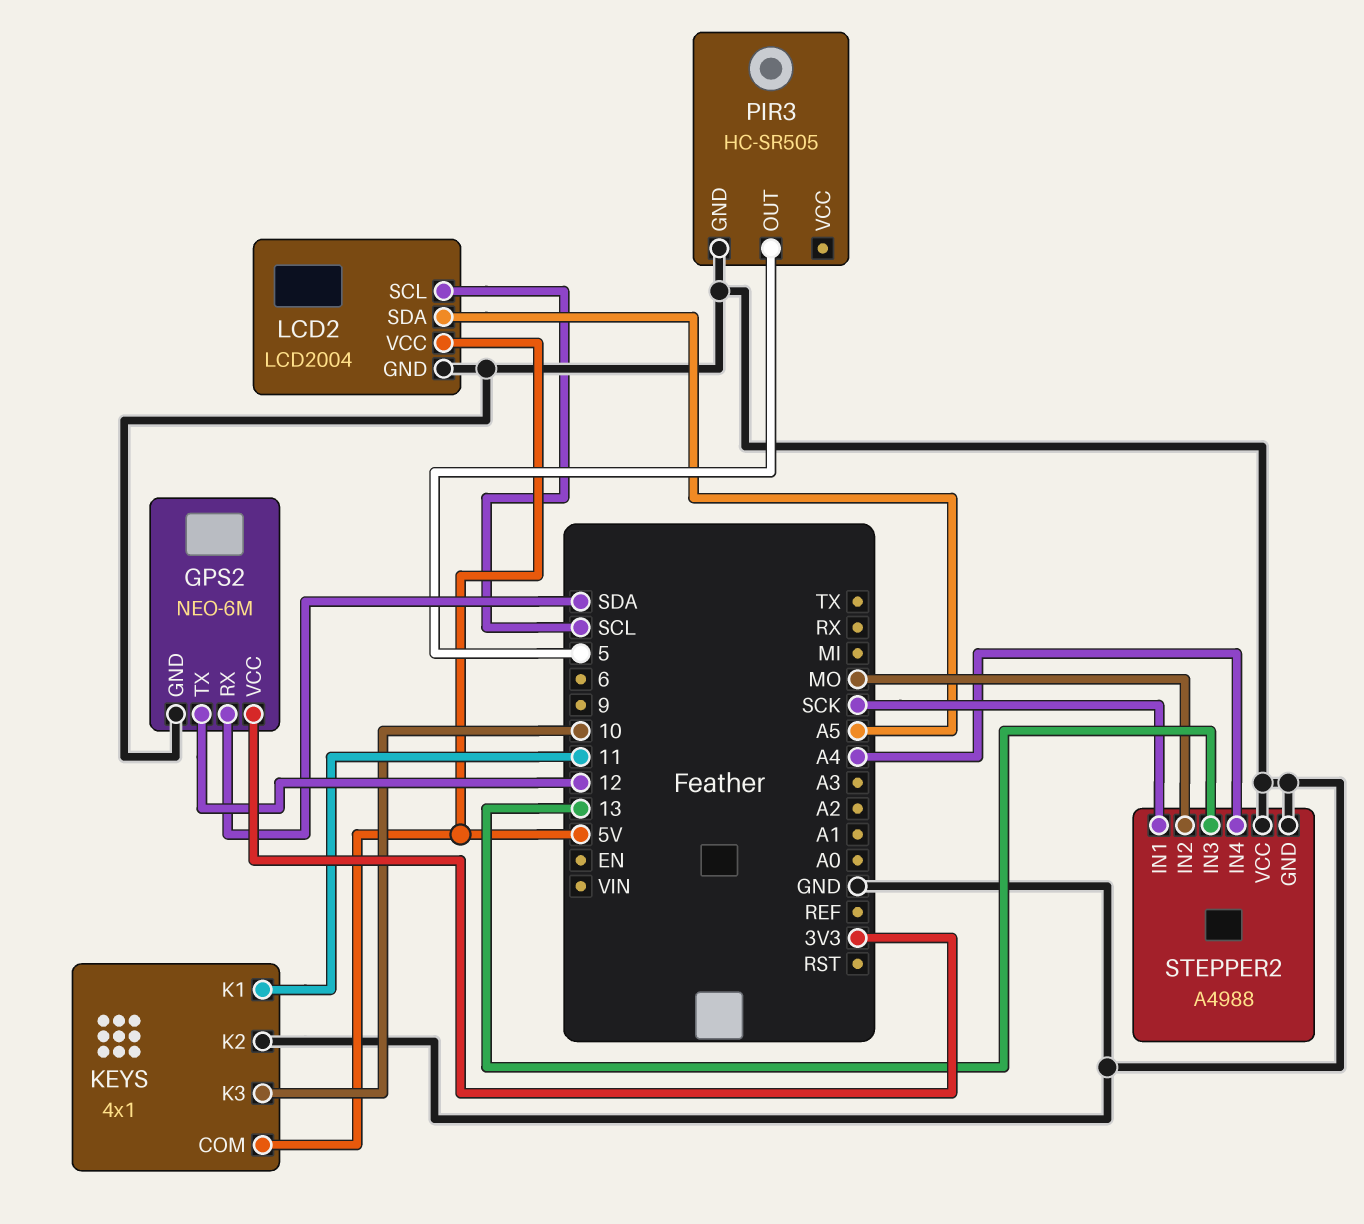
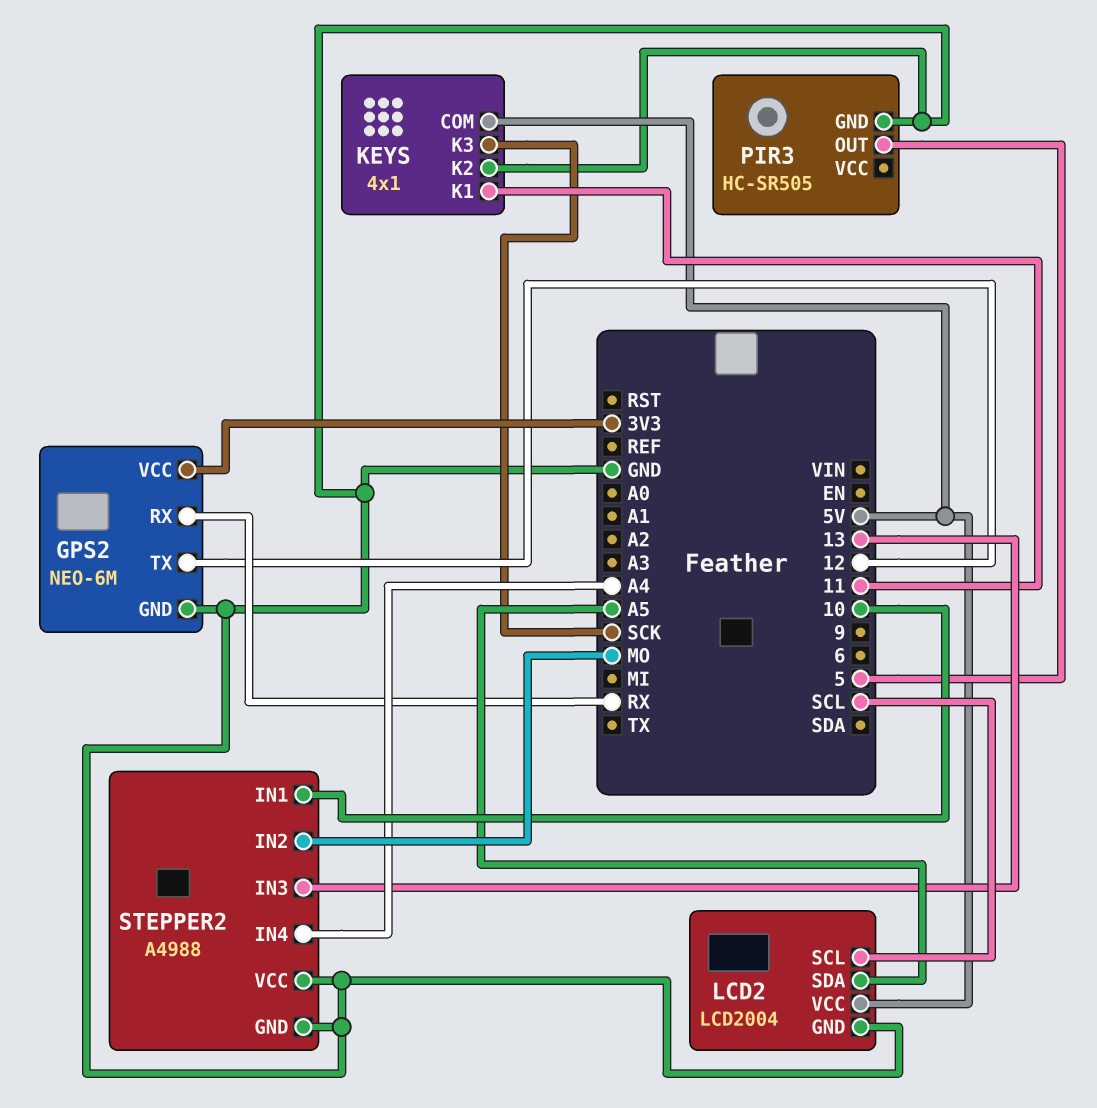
GPS2 pin RX: SDA -> RX
KEYS pin K3: 10 -> SCK
STEPPER2 pin IN1: SCK -> 10

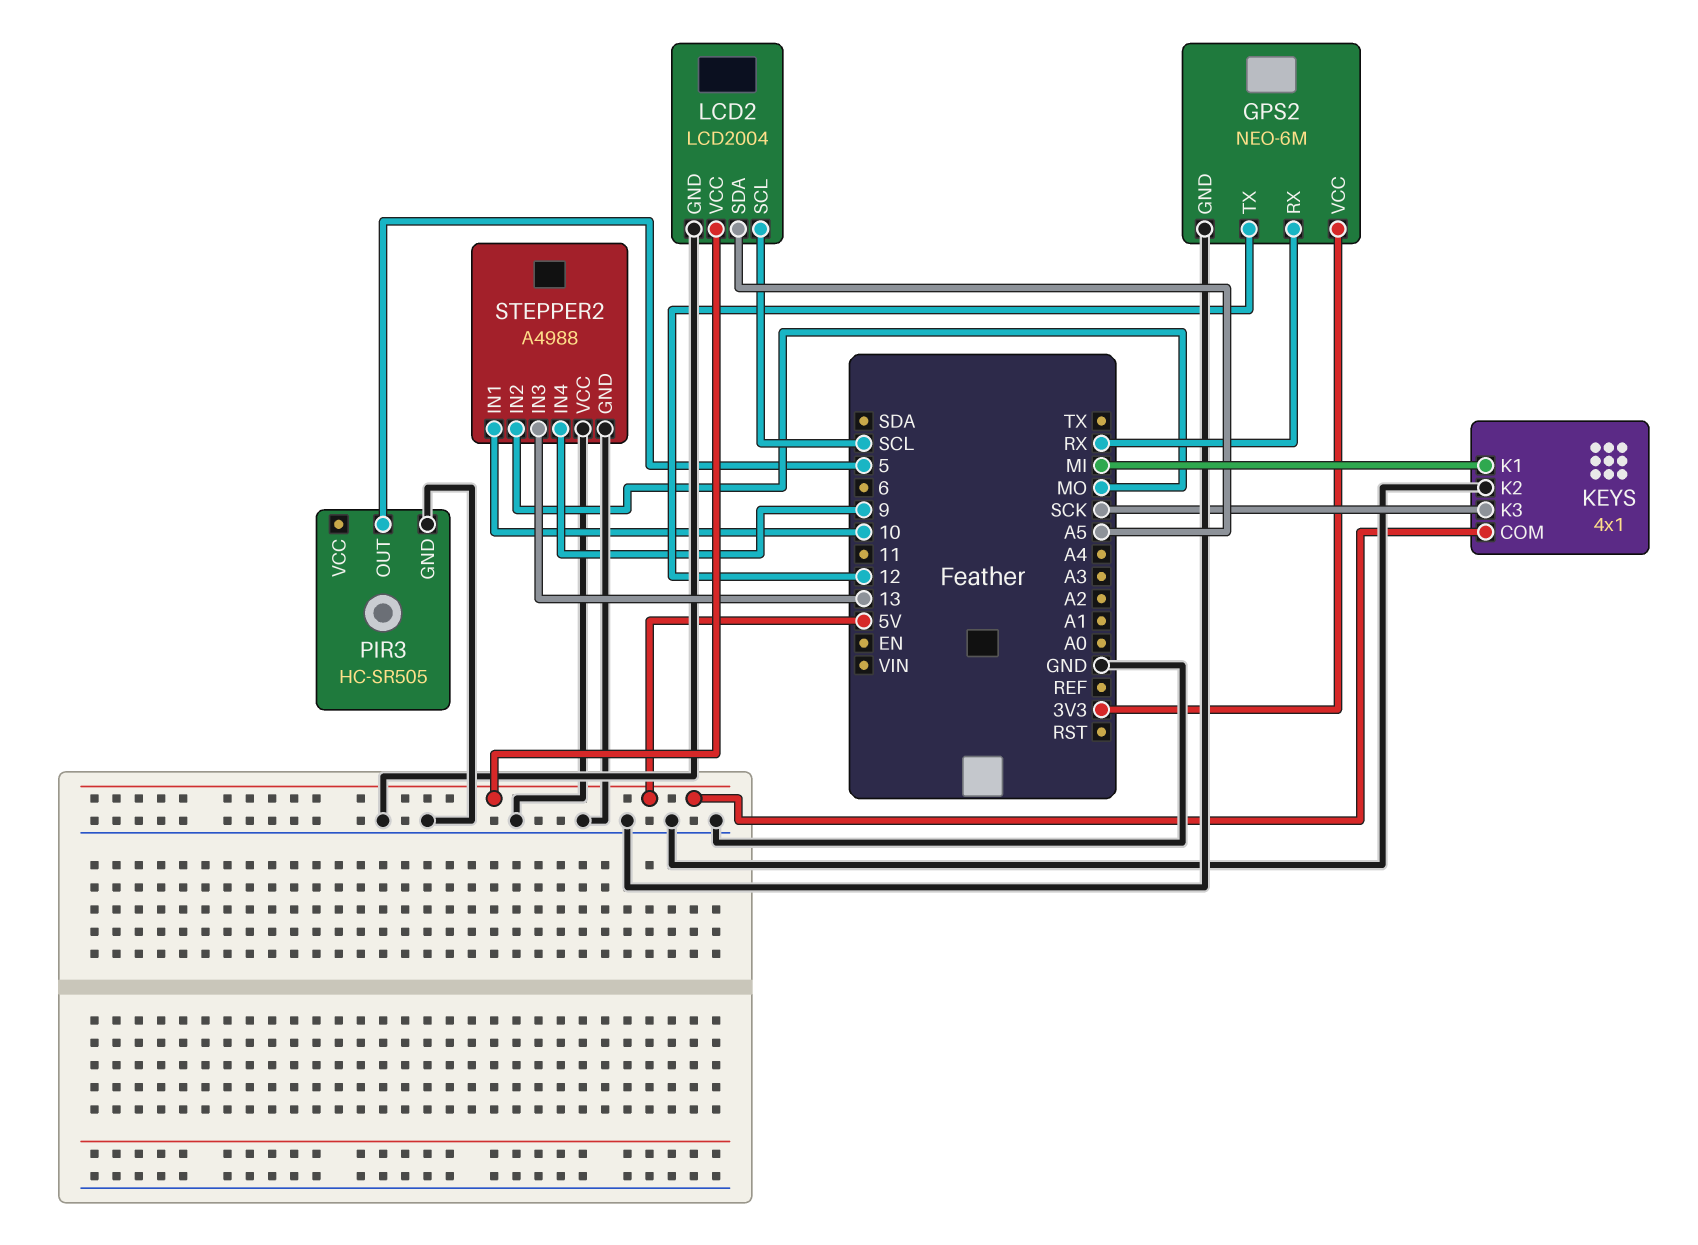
KEYS pin K1: 11 -> MI
STEPPER2 pin IN4: A4 -> 9

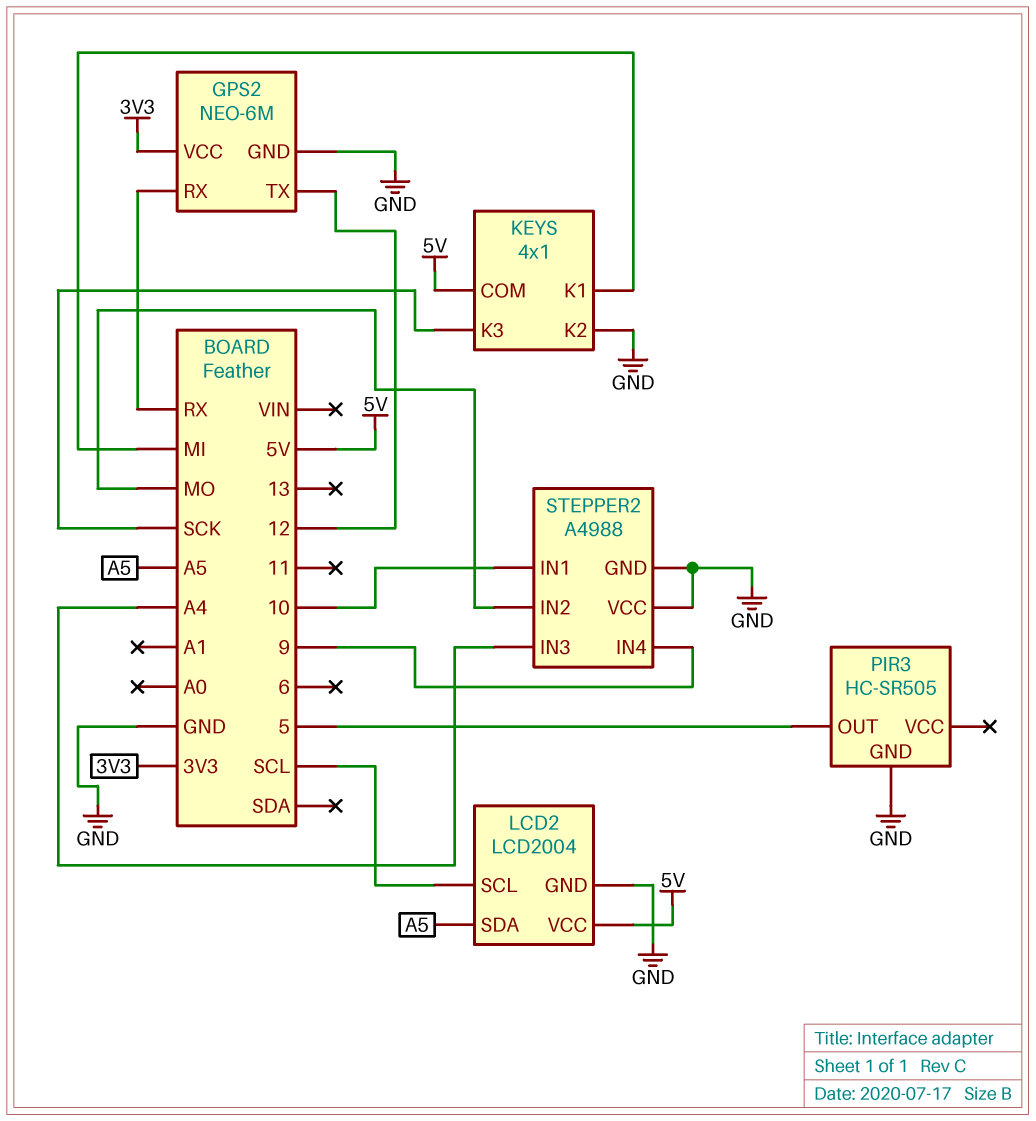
STEPPER2 pin IN3: 13 -> A4

